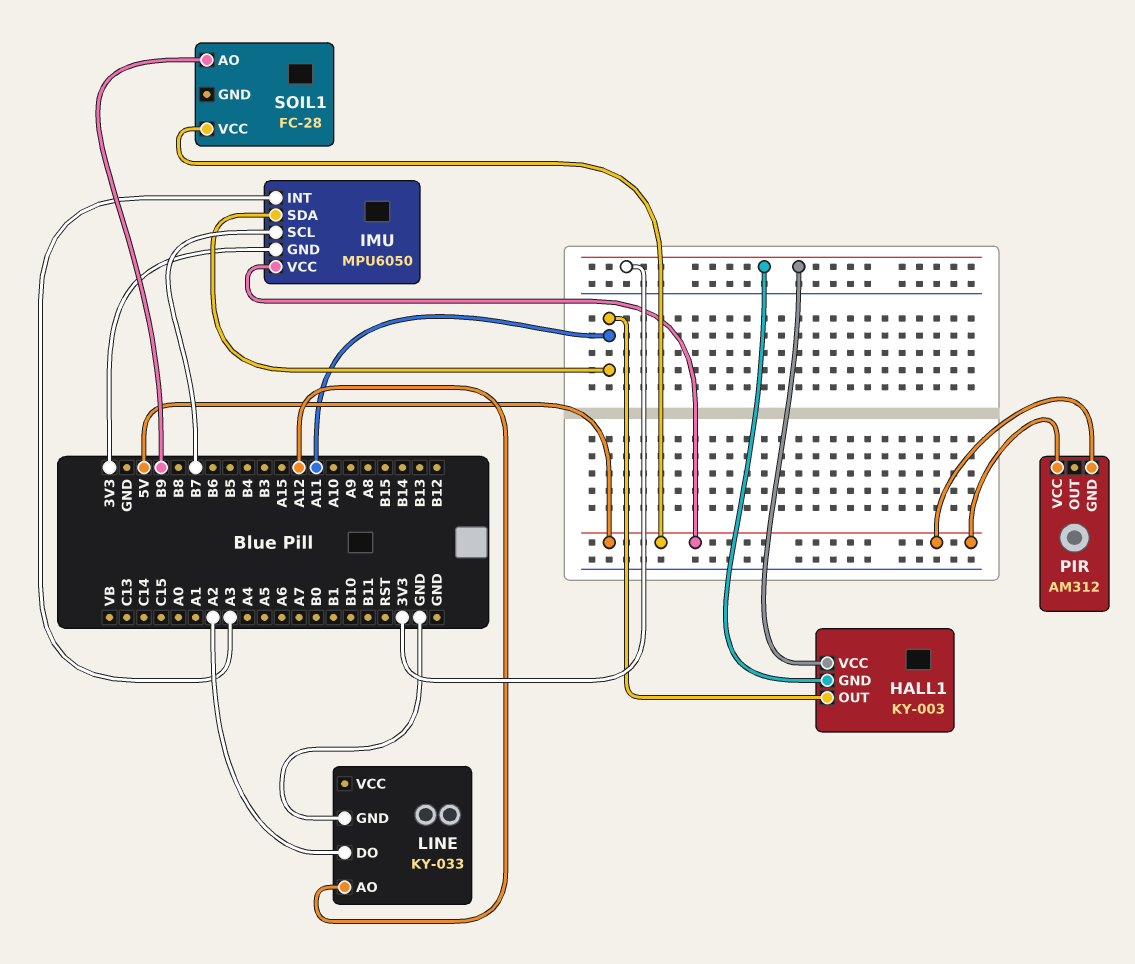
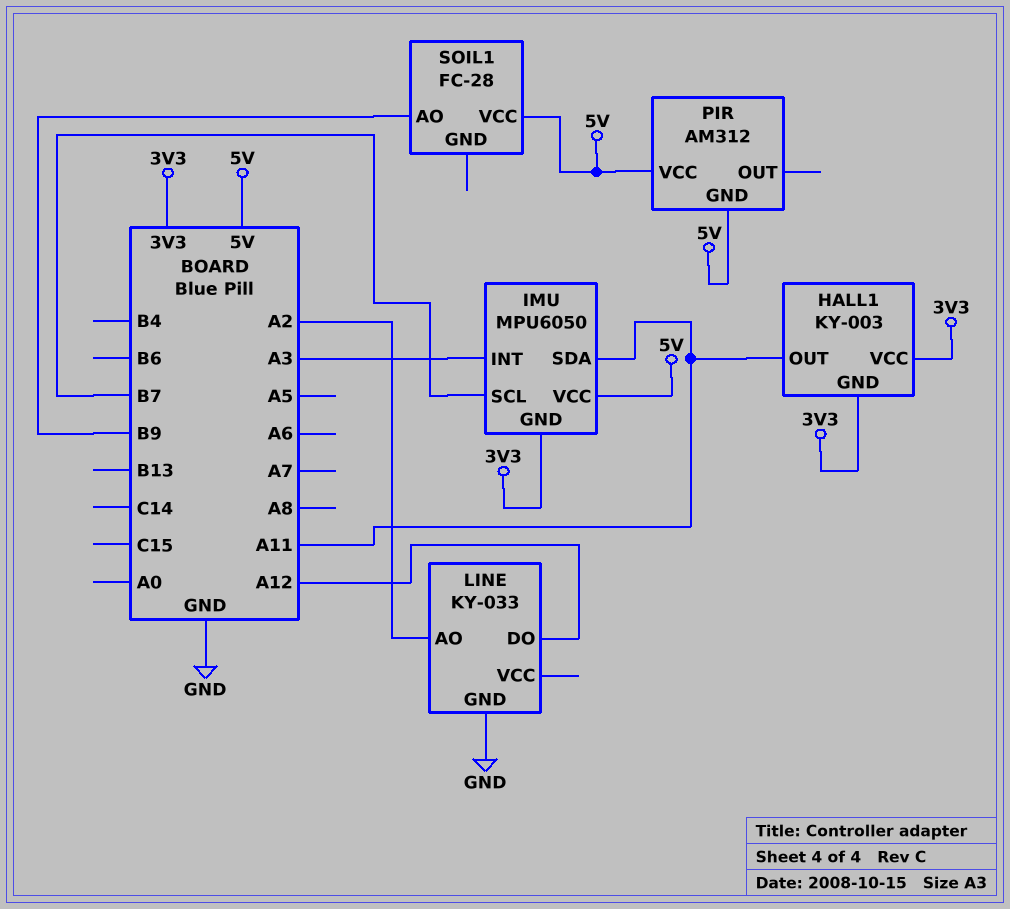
LINE pin AO: A12 -> A2
LINE pin DO: A2 -> A12

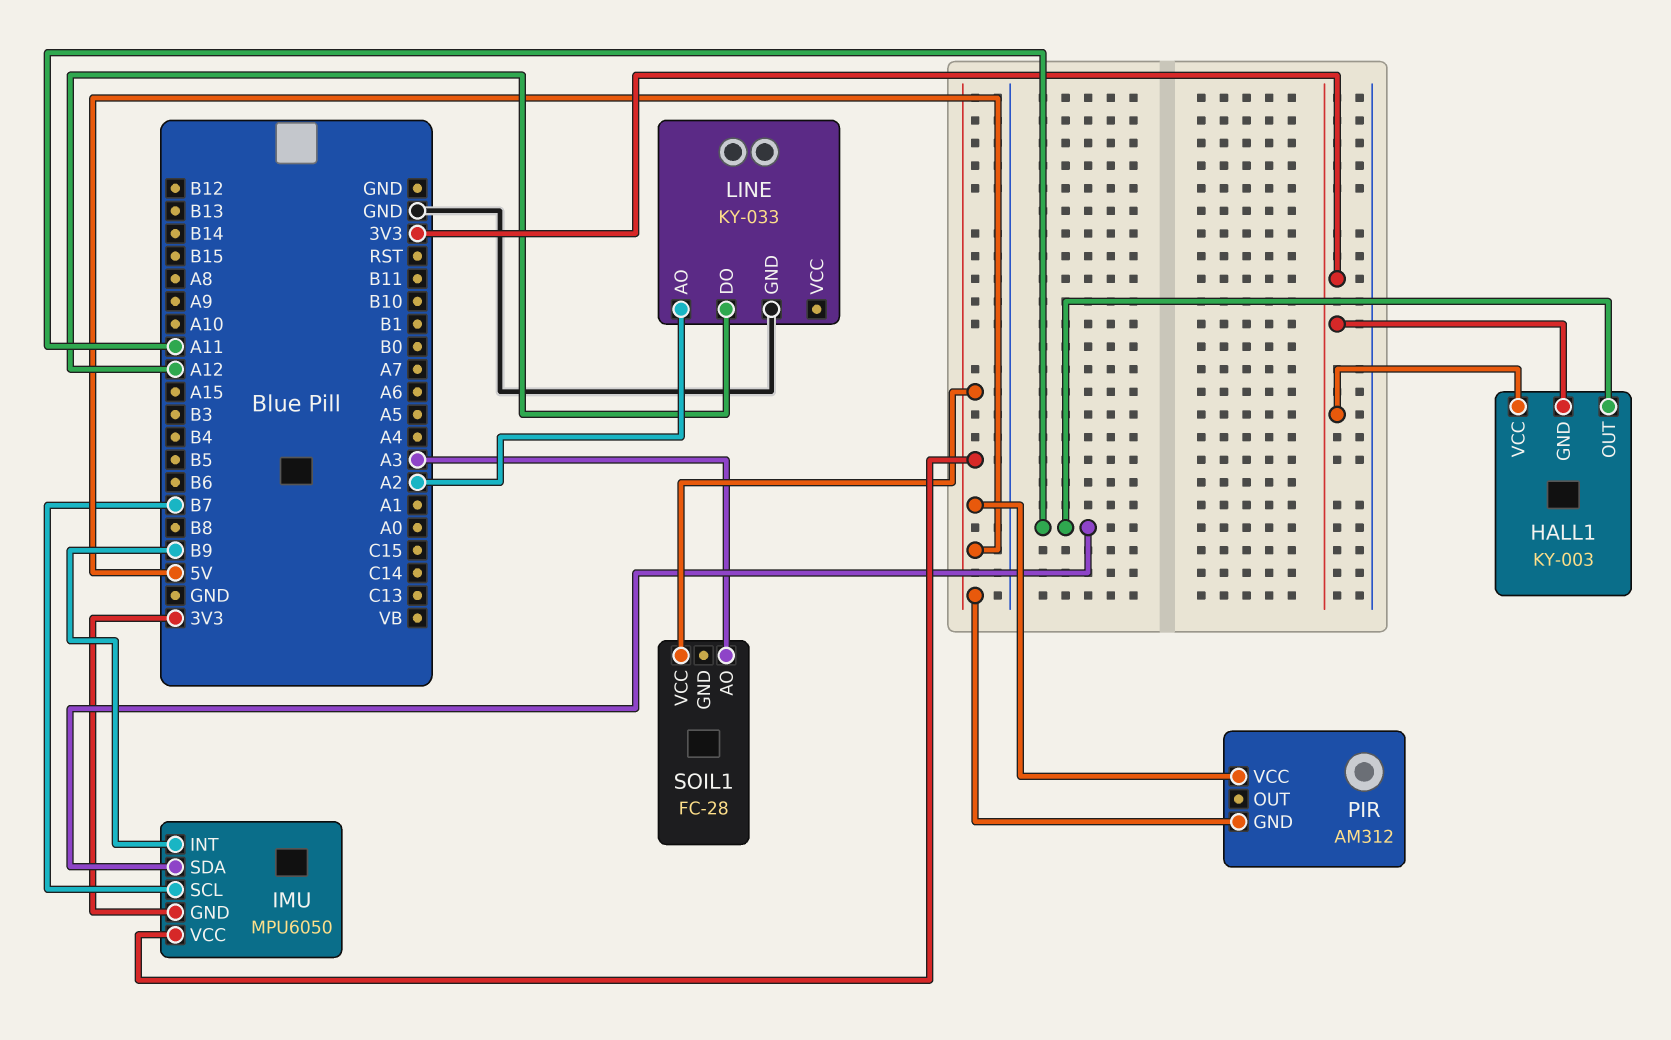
IMU pin INT: A3 -> B9
SOIL1 pin AO: B9 -> A3

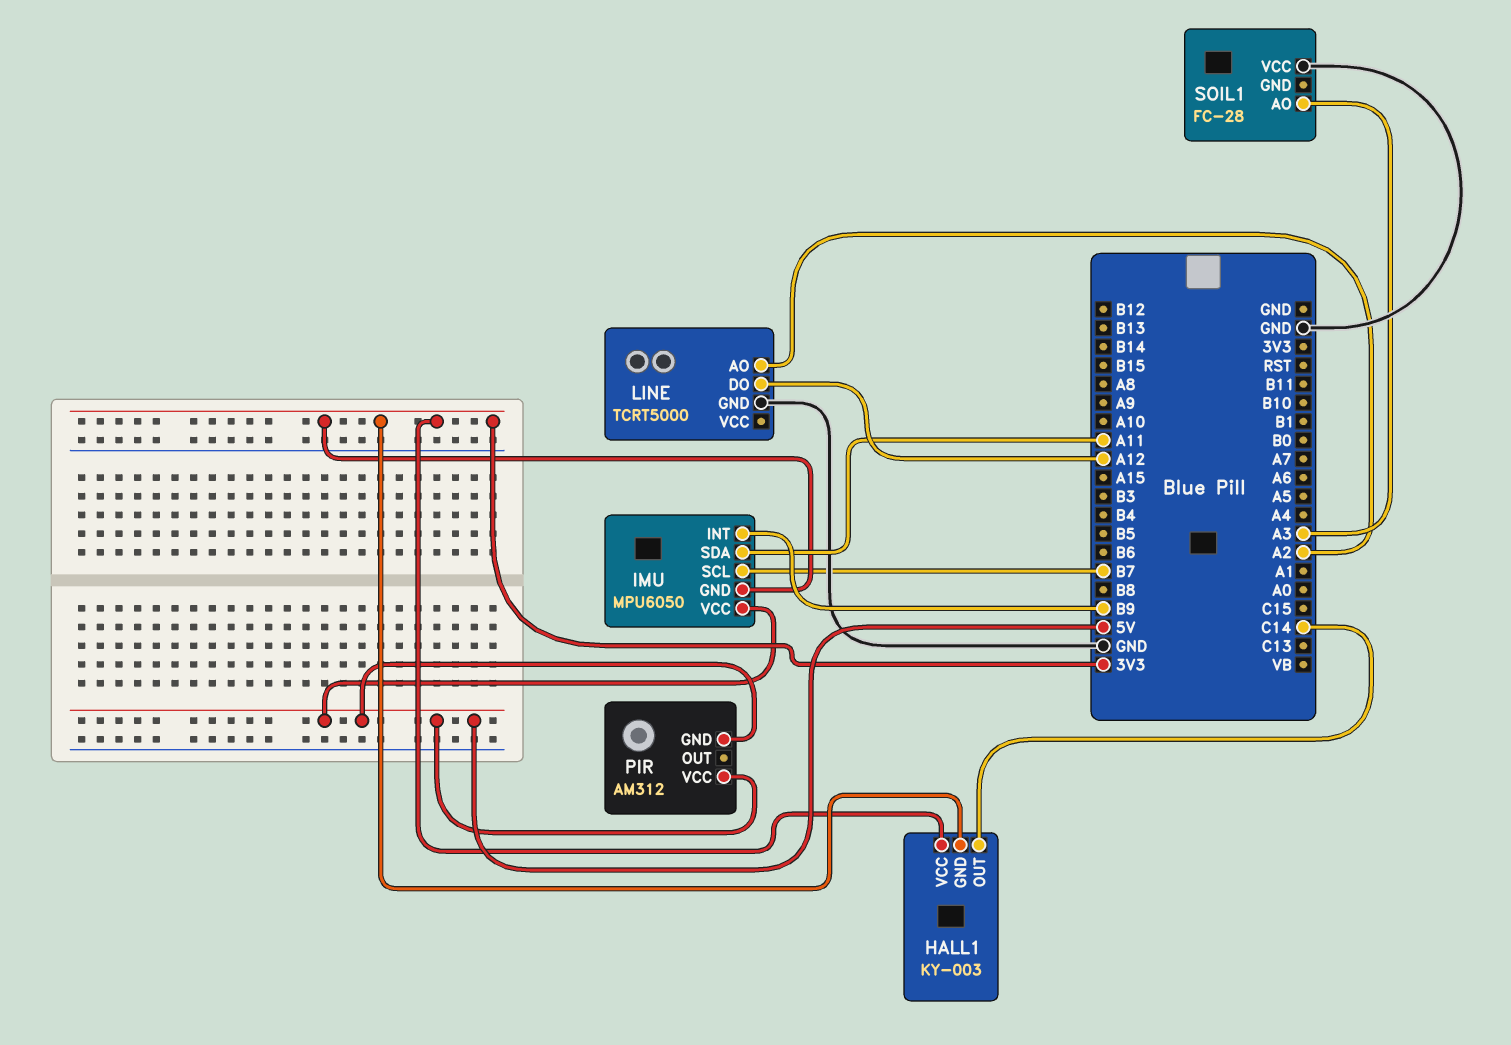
HALL1 pin OUT: A11 -> C14
LINE: KY-033 -> TCRT5000
SOIL1 pin VCC: 5V -> GND

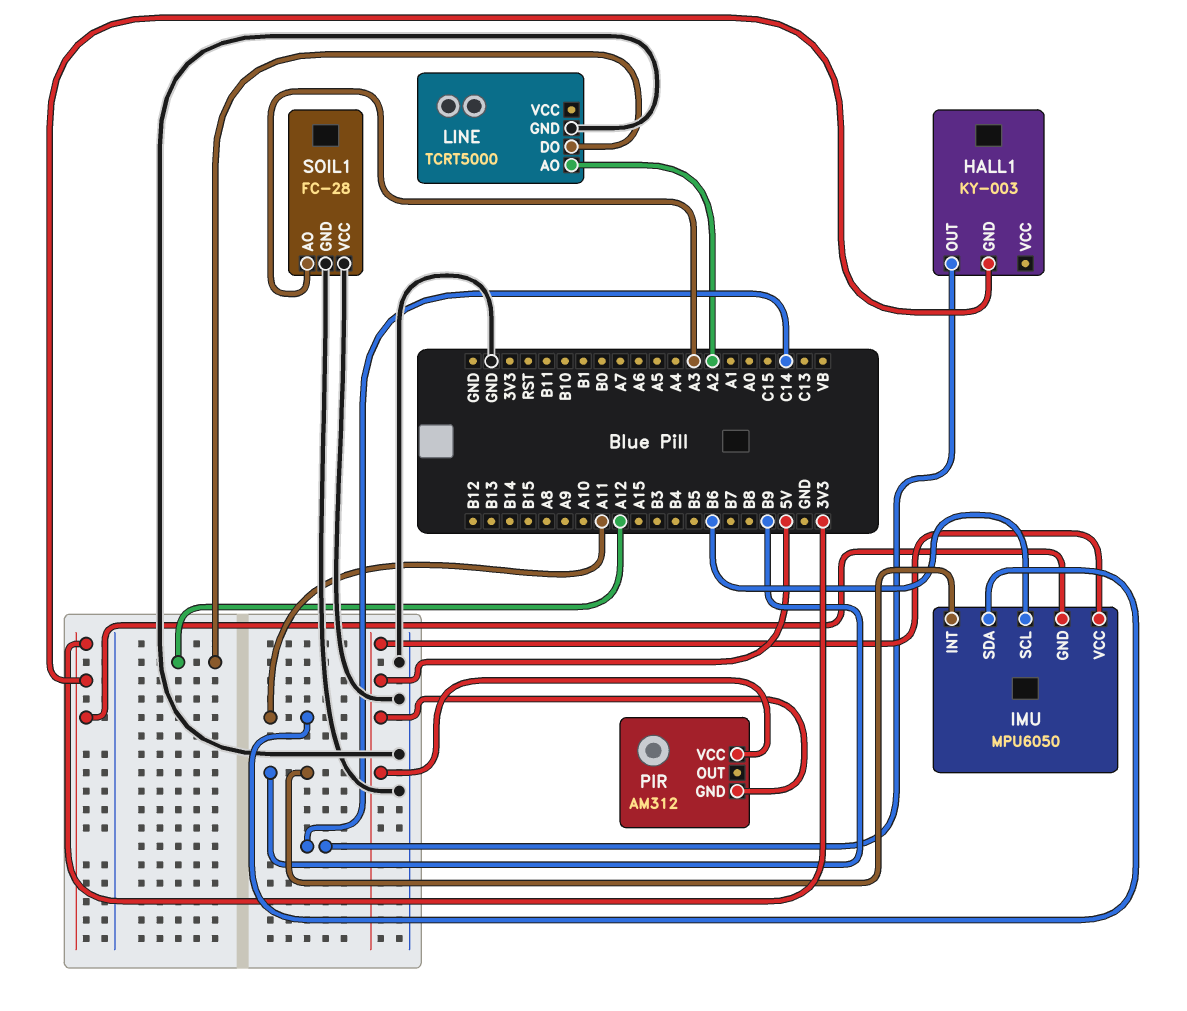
HALL1 pin VCC: 3V3 -> none
IMU pin SCL: B7 -> B6
SOIL1 pin GND: none -> GND

